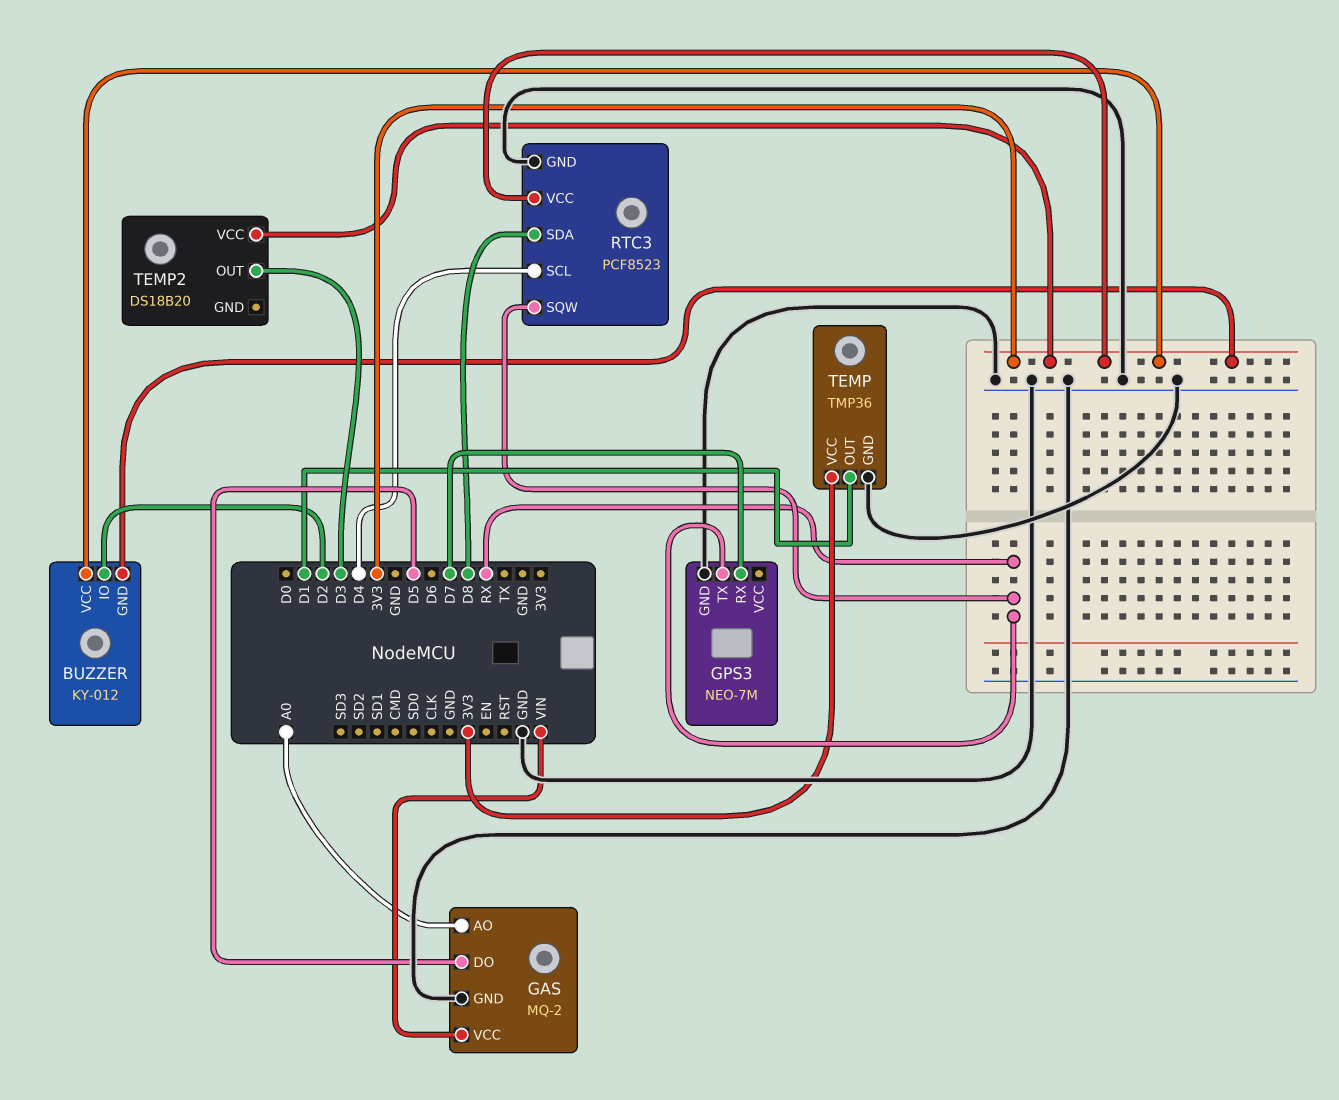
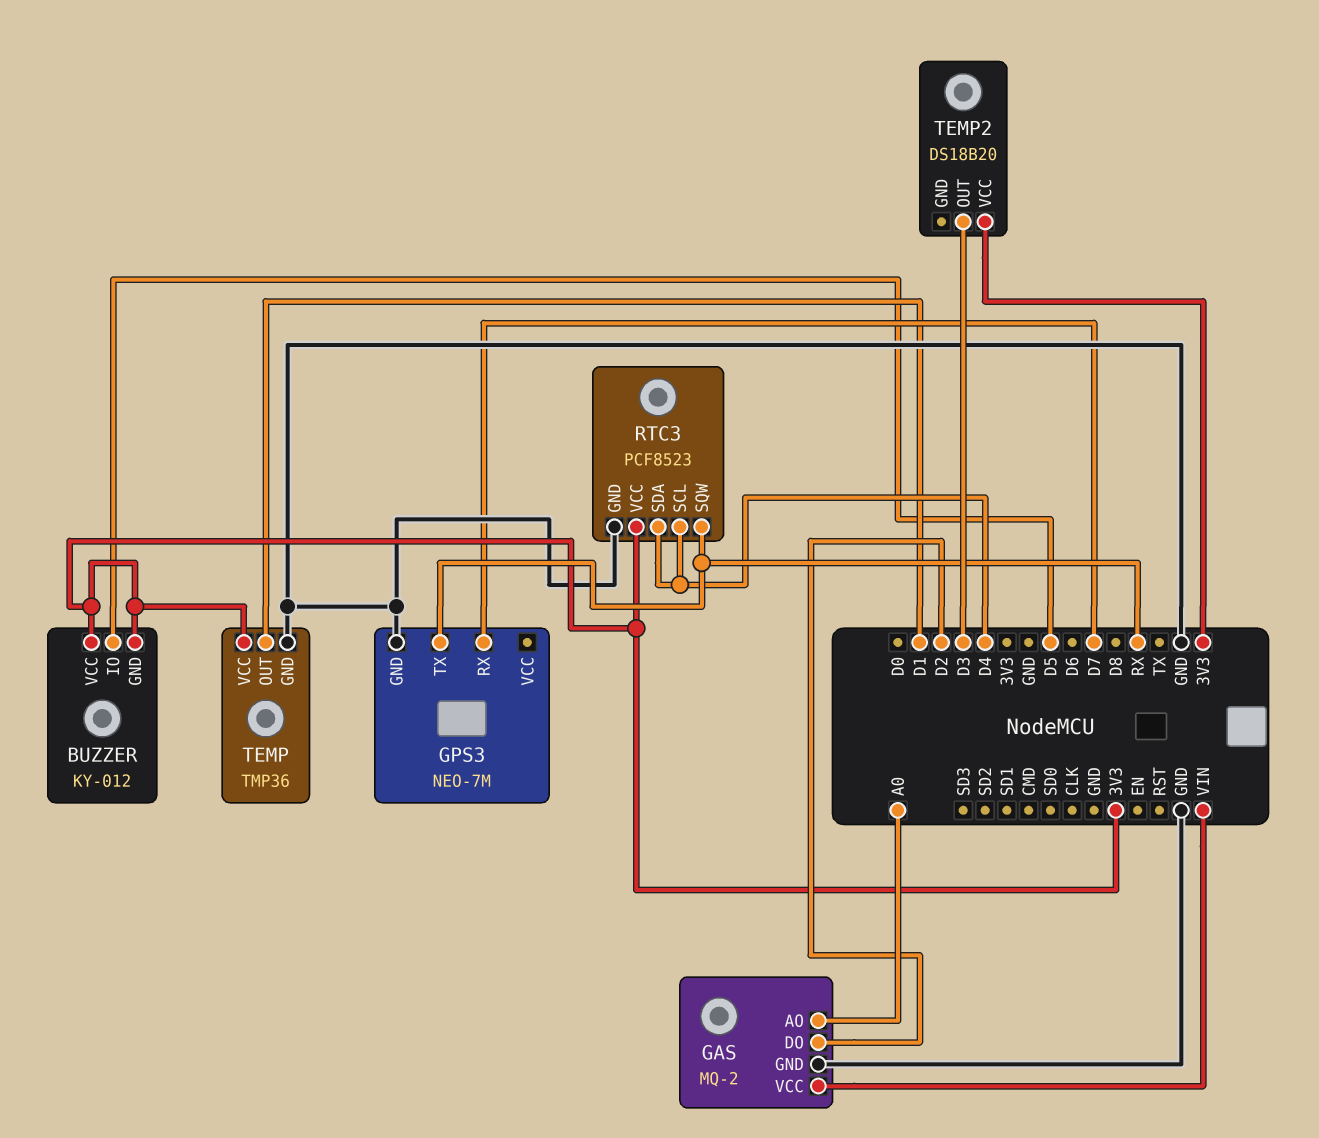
BUZZER pin IO: D2 -> D5
GAS pin DO: D5 -> D2
RTC3 pin SDA: D8 -> D4

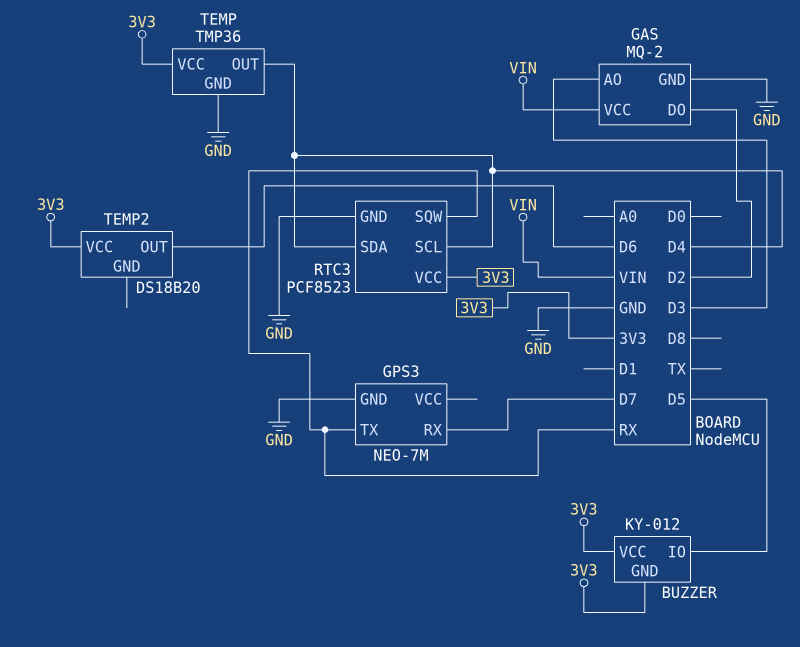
GAS pin AO: A0 -> D3
TEMP pin OUT: D1 -> D4
TEMP2 pin OUT: D3 -> D6

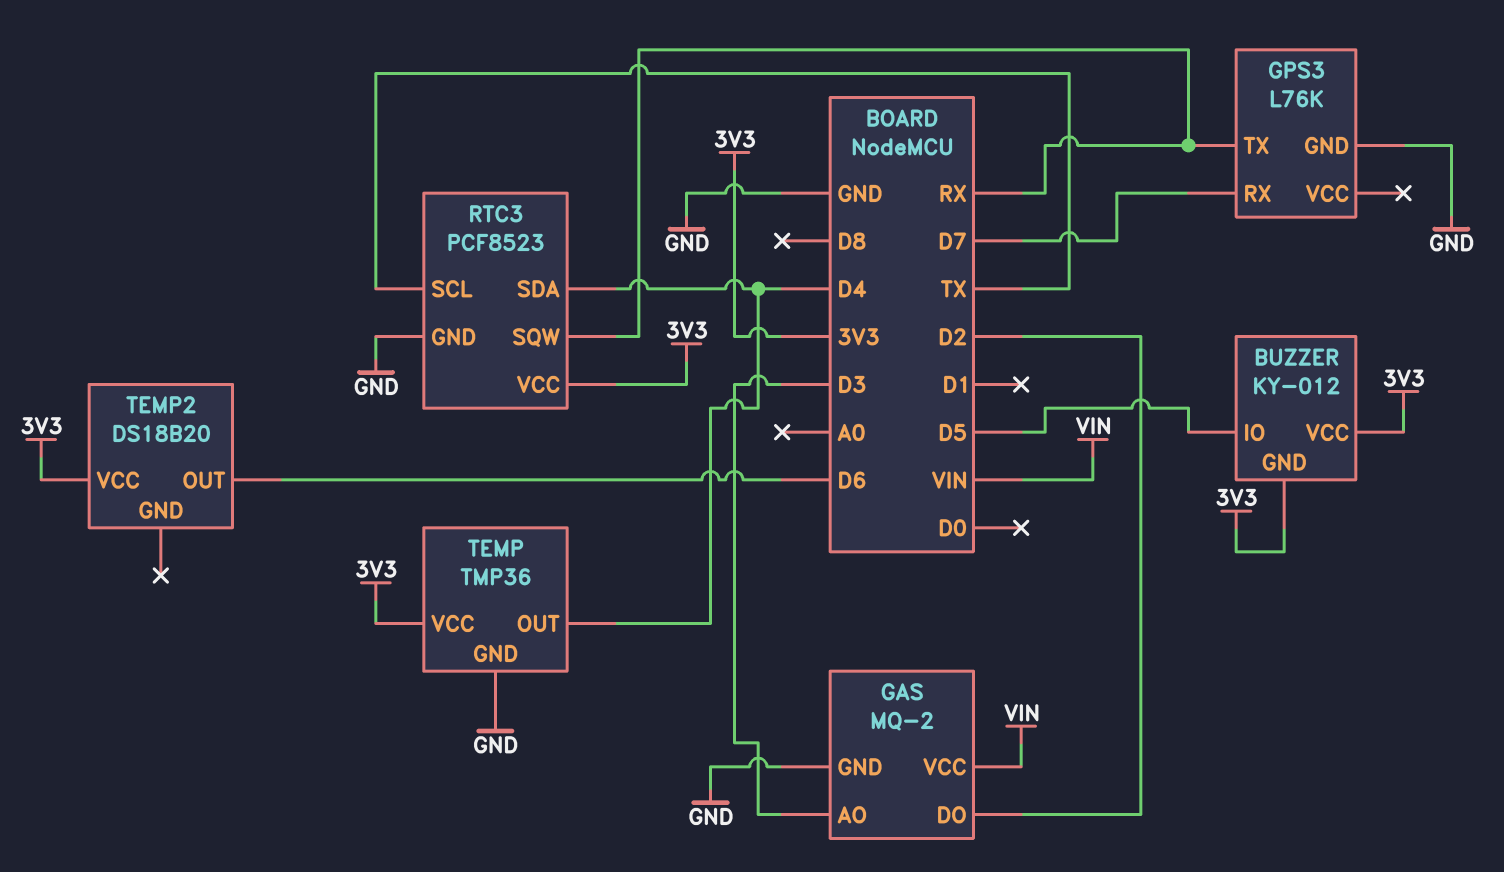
GPS3: NEO-7M -> L76K
RTC3 pin SCL: D4 -> TX

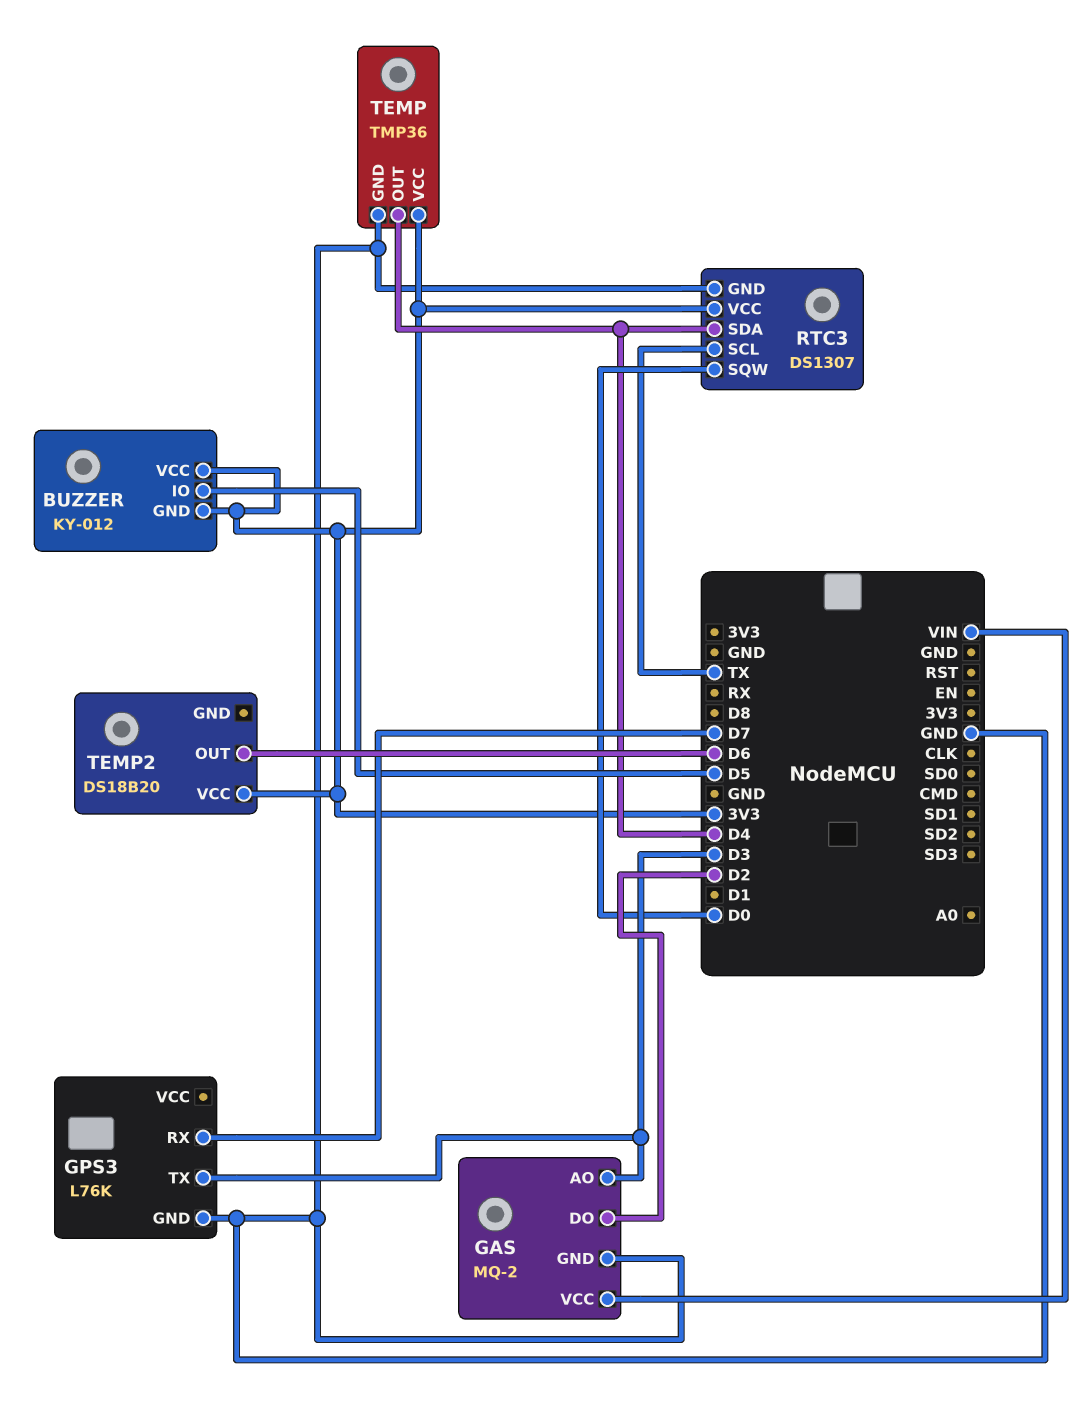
GPS3 pin TX: RX -> D3
RTC3: PCF8523 -> DS1307
RTC3 pin SQW: RX -> D0

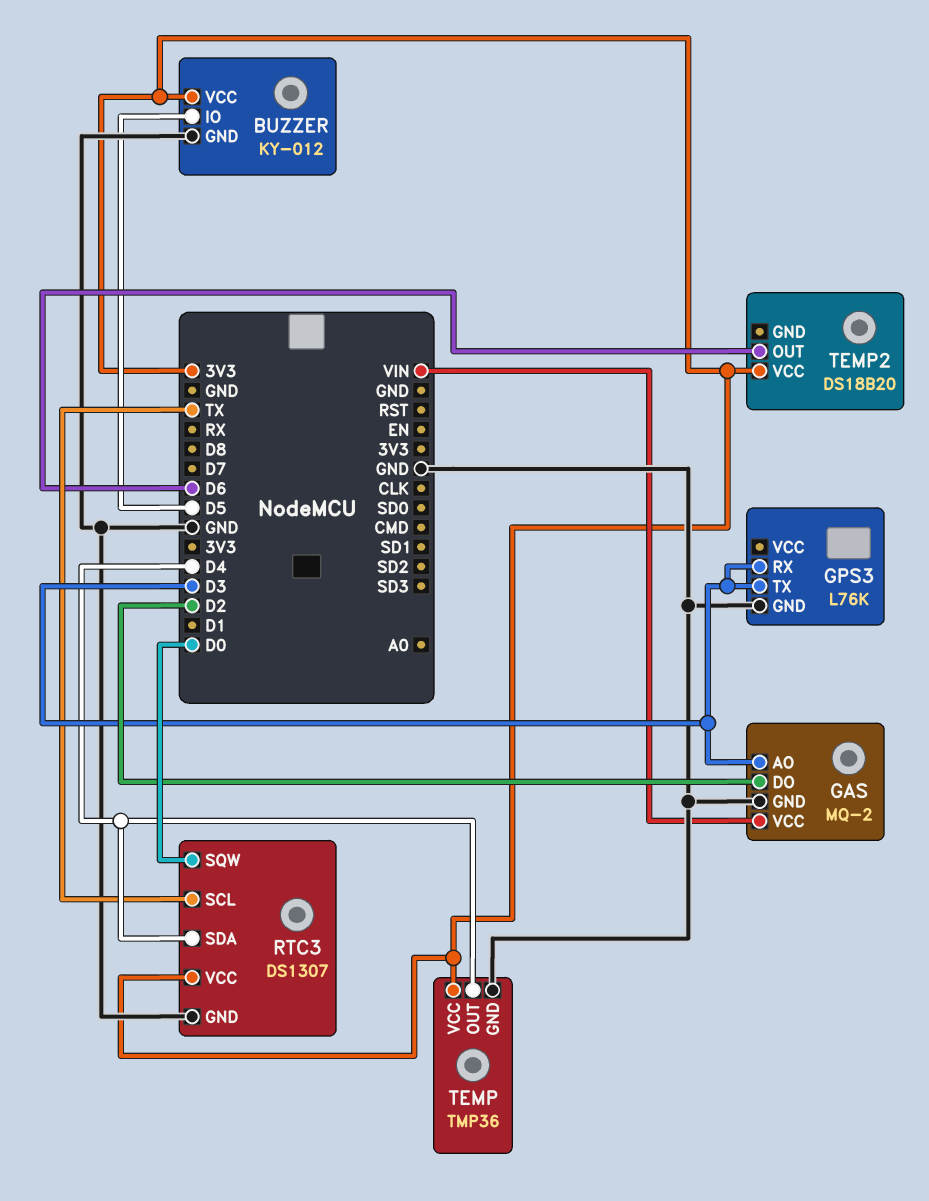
BUZZER pin GND: 3V3 -> GND
GPS3 pin RX: D7 -> D3

